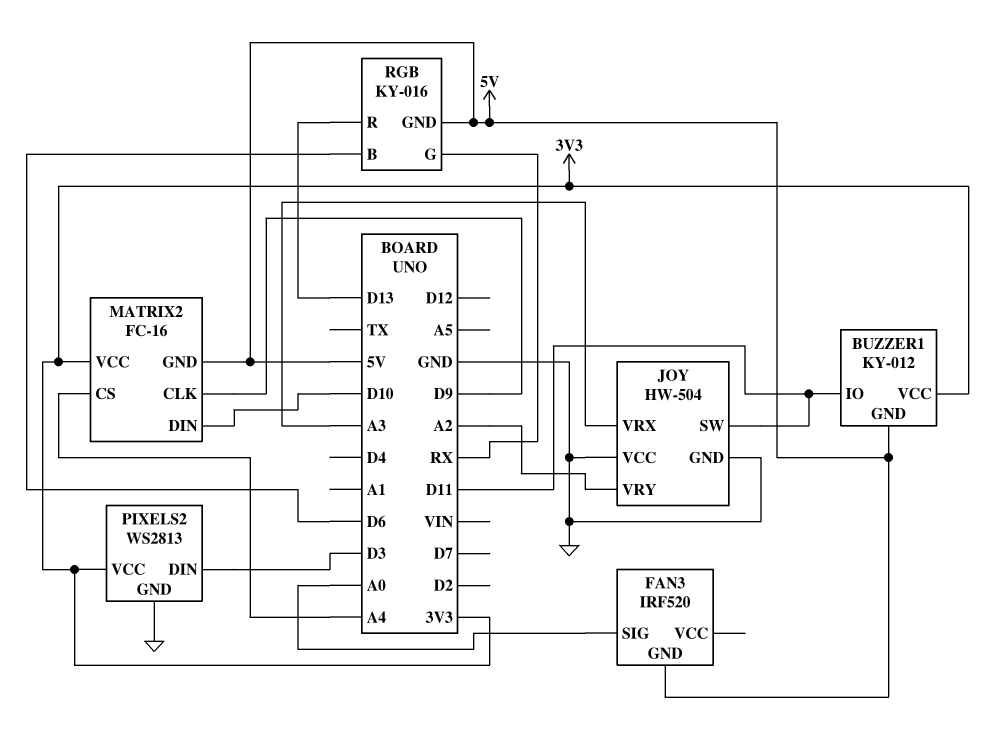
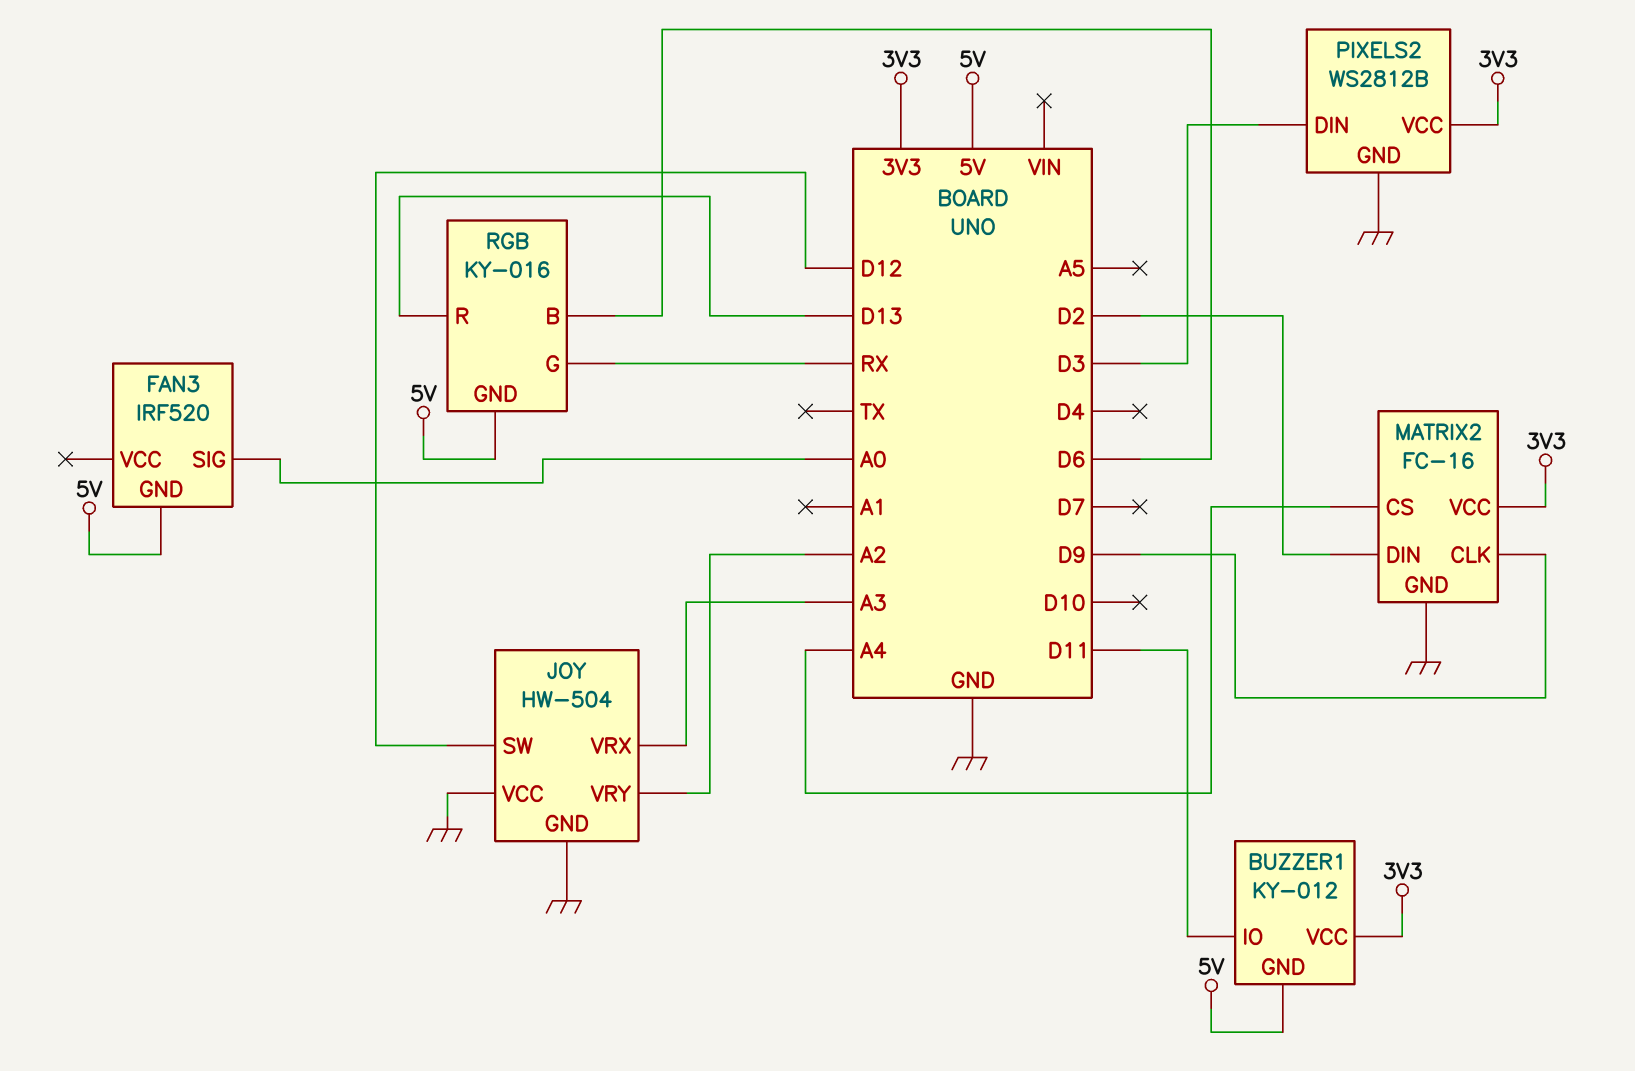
JOY pin SW: D11 -> D12
MATRIX2 pin DIN: D10 -> D2
MATRIX2 pin GND: 5V -> GND
PIXELS2: WS2813 -> WS2812B

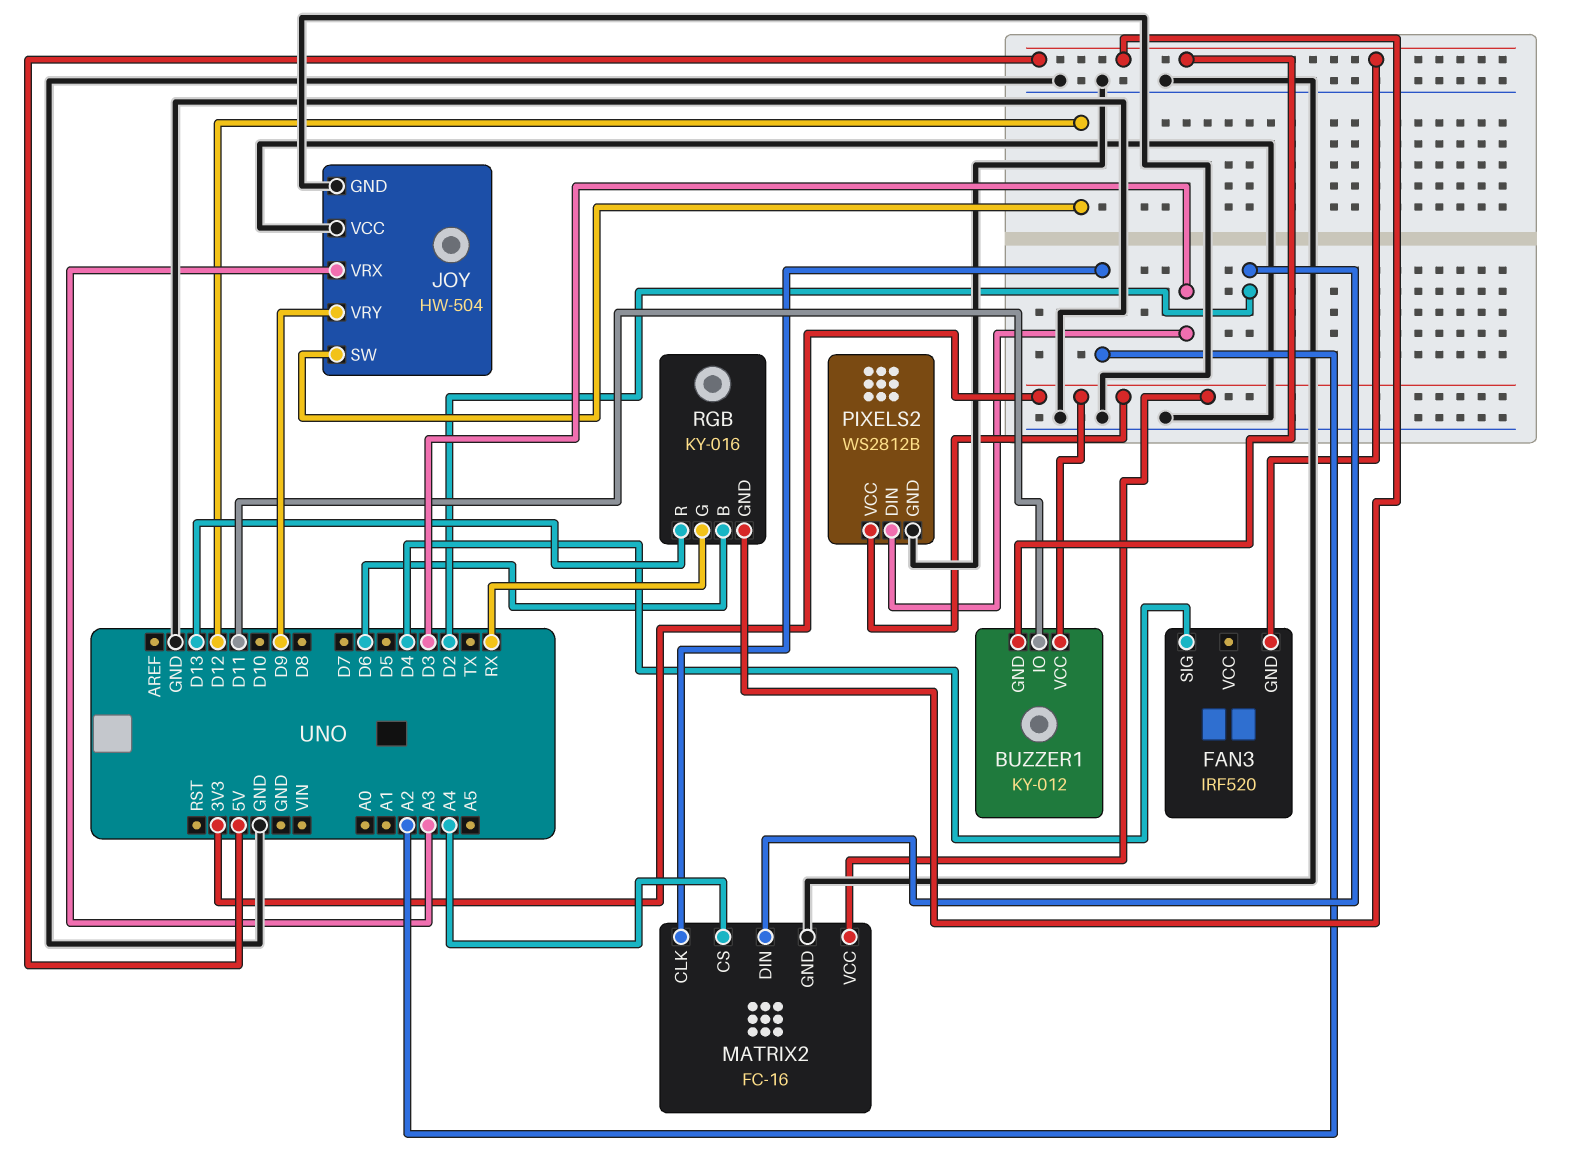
FAN3 pin SIG: A0 -> D4
JOY pin VRY: A2 -> D9
MATRIX2 pin CLK: D9 -> A2

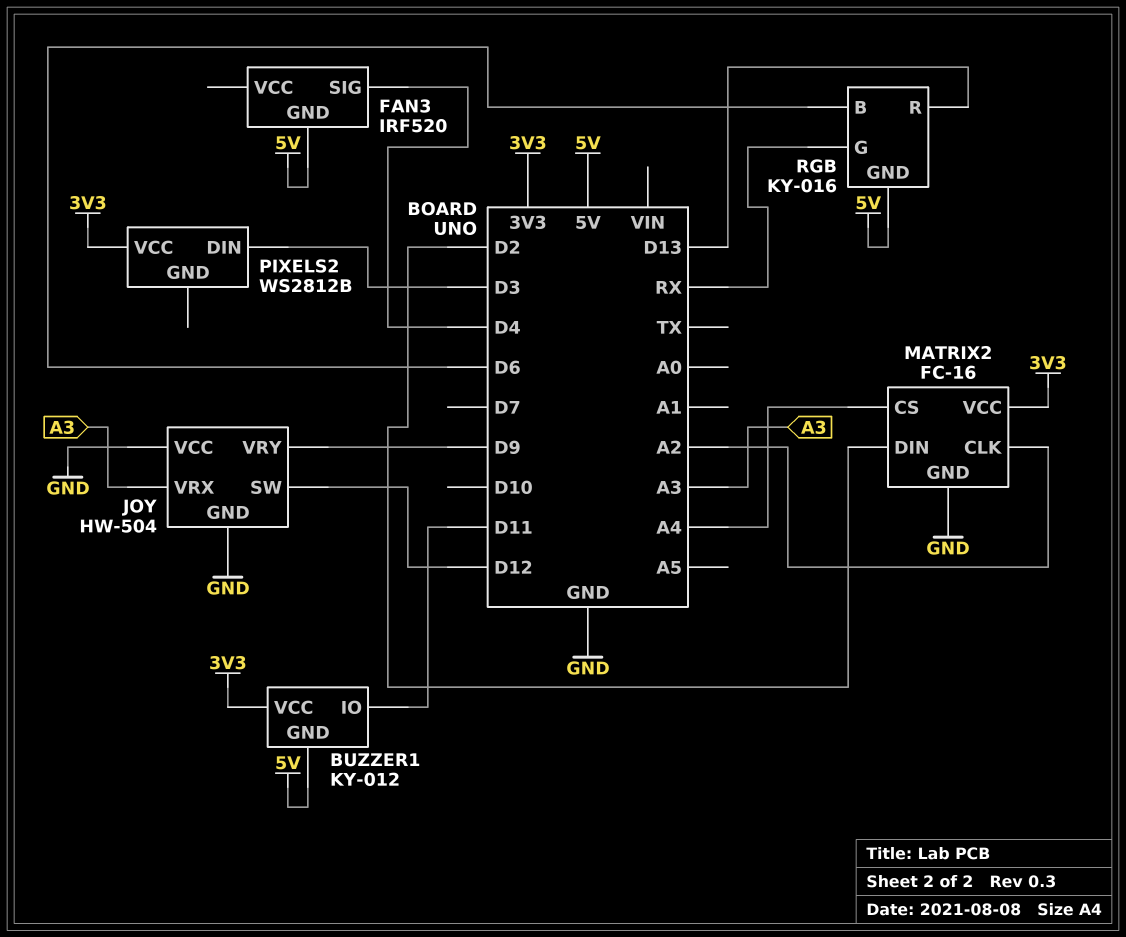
PIXELS2 pin GND: GND -> none

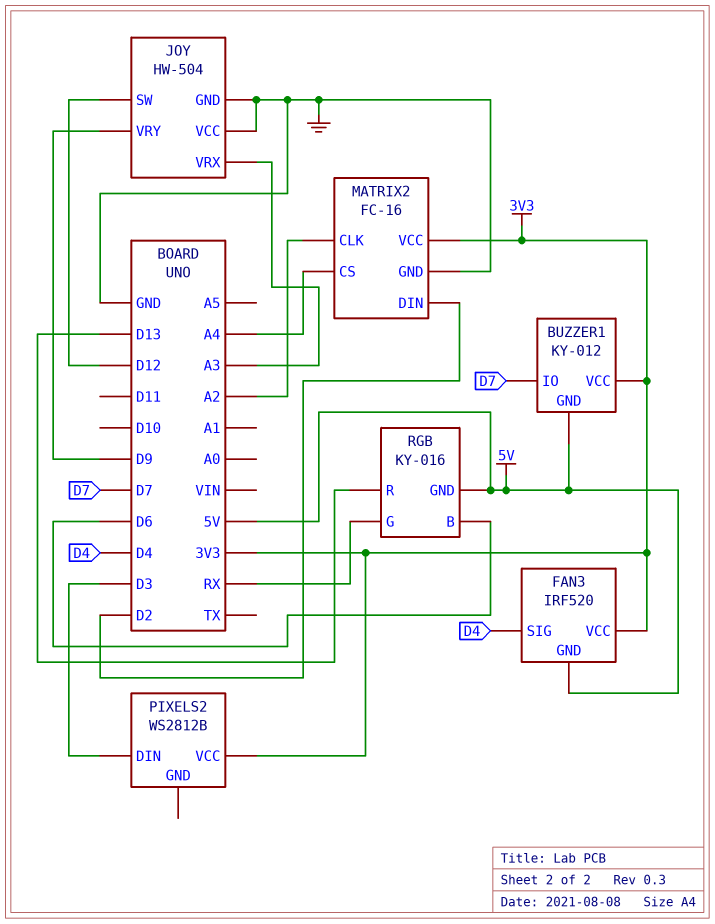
BUZZER1 pin IO: D11 -> D7
FAN3 pin VCC: none -> 3V3

